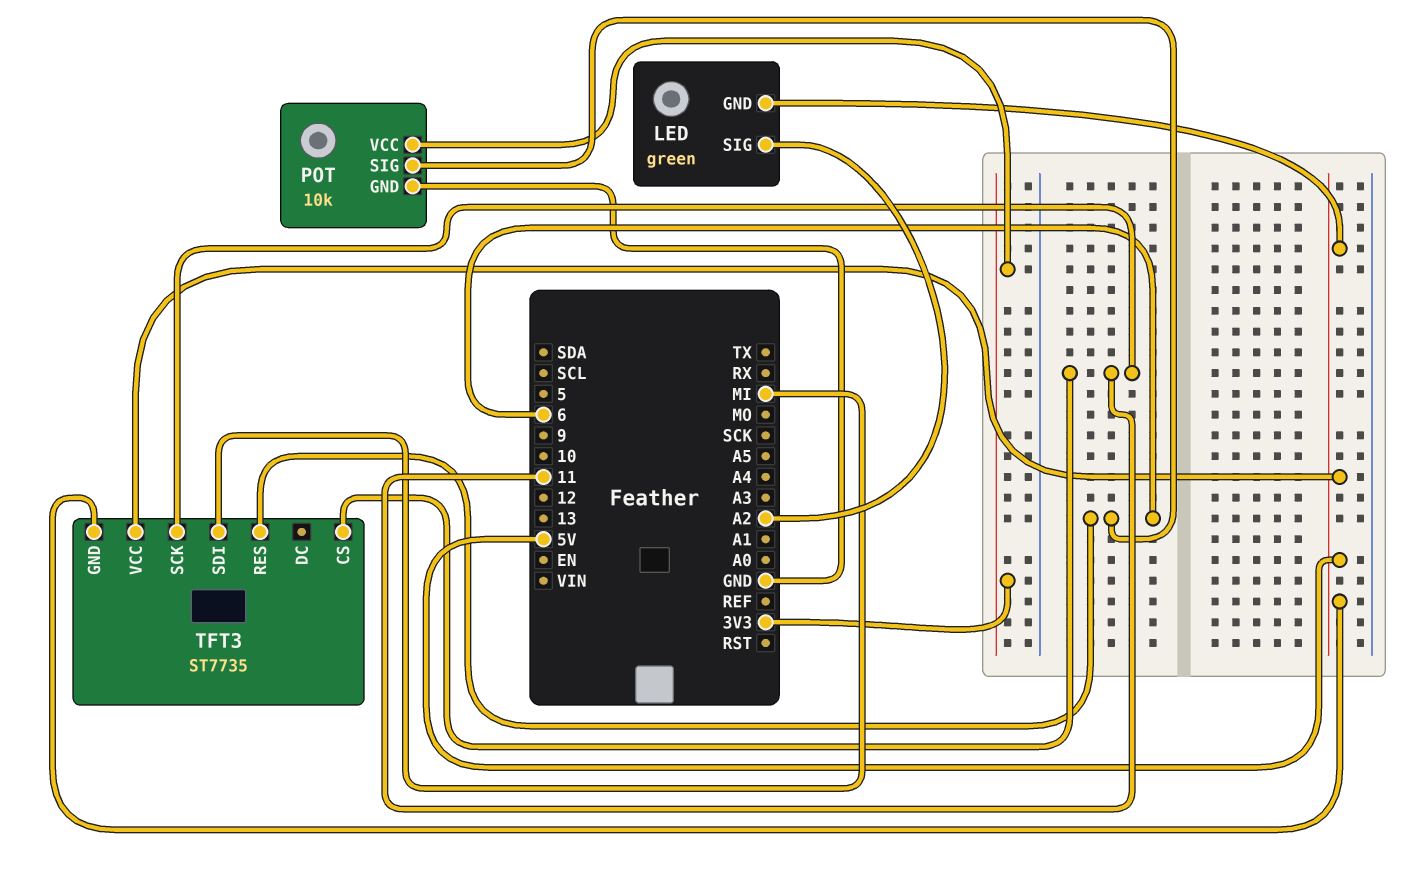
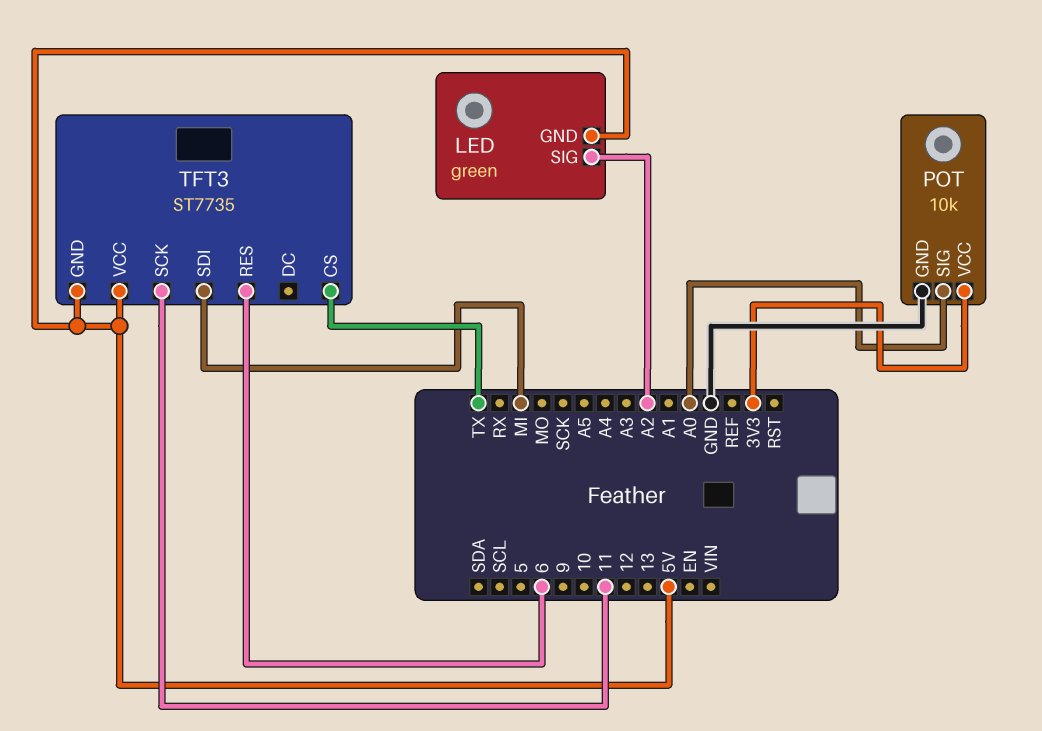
POT pin SIG: 6 -> A0
TFT3 pin CS: 11 -> TX

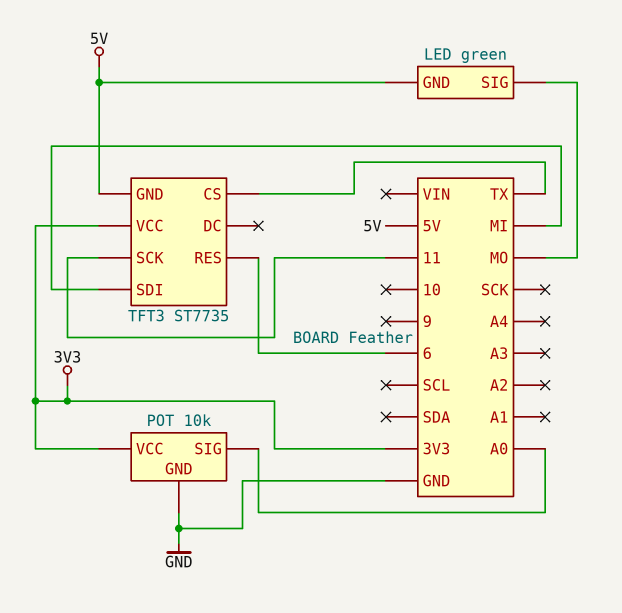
LED pin SIG: A2 -> MO
TFT3 pin VCC: 5V -> 3V3

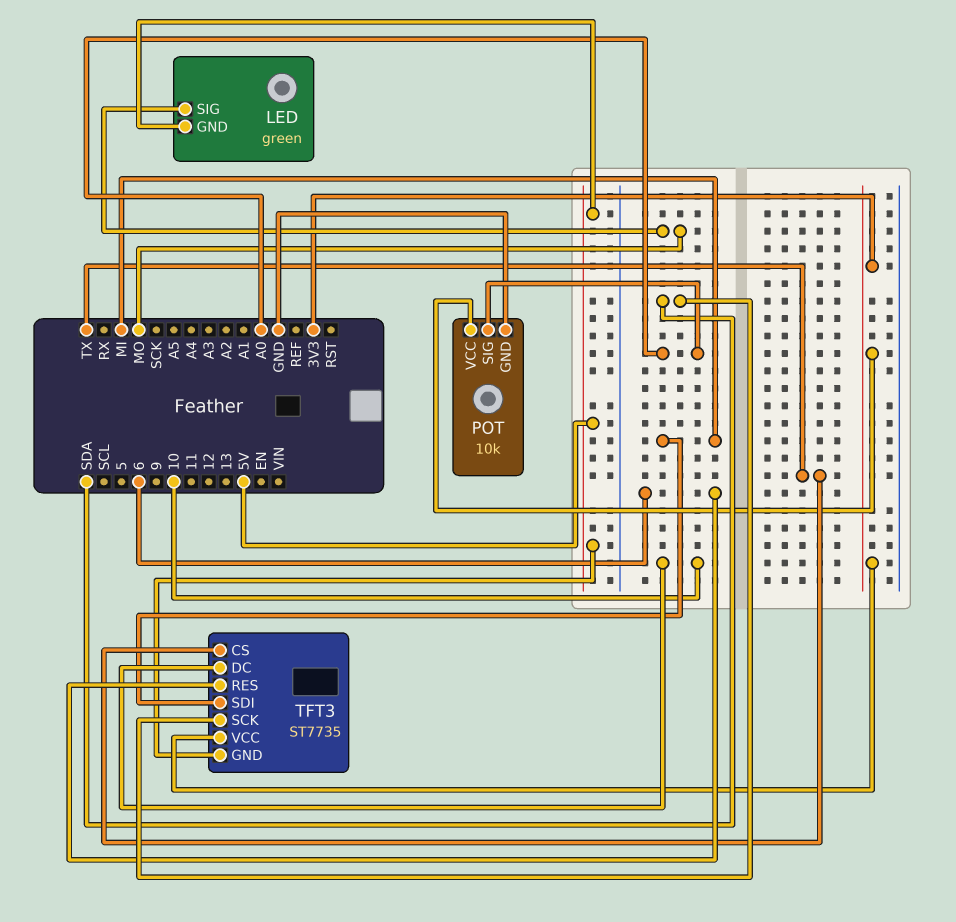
TFT3 pin DC: none -> 10
TFT3 pin SCK: 11 -> SDA

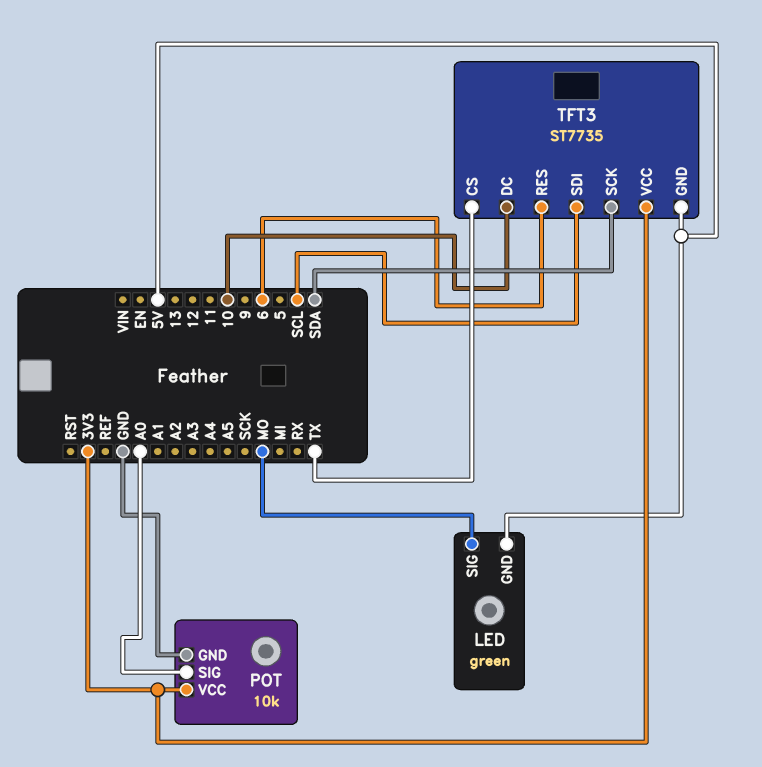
TFT3 pin SDI: MI -> SCL

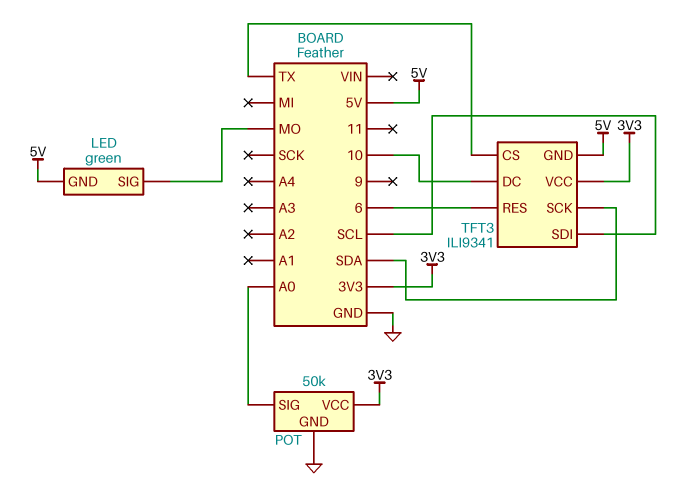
POT: 10k -> 50k
TFT3: ST7735 -> ILI9341

